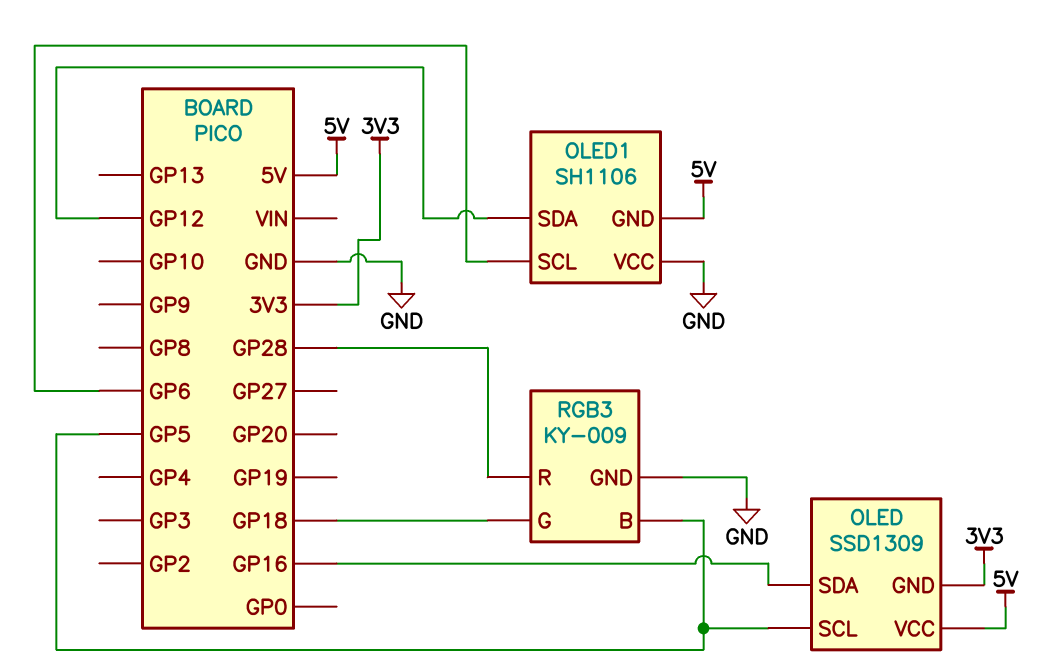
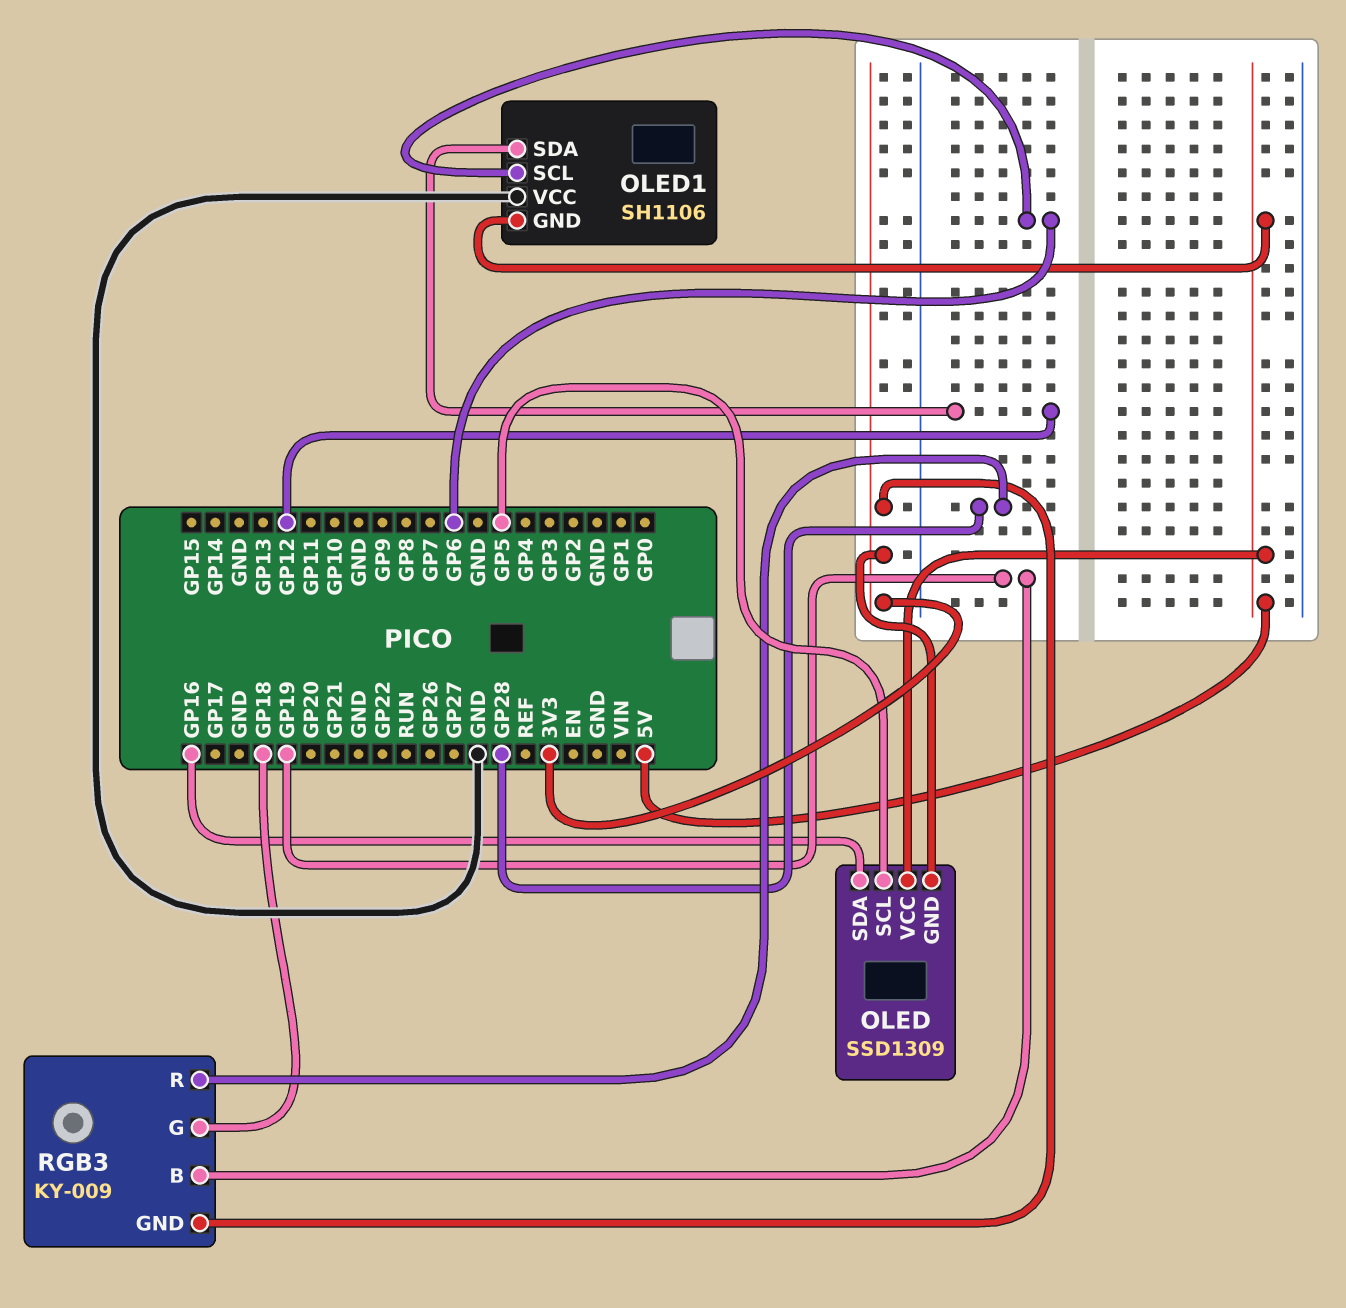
RGB3 pin B: GP5 -> GP19
RGB3 pin GND: GND -> 3V3

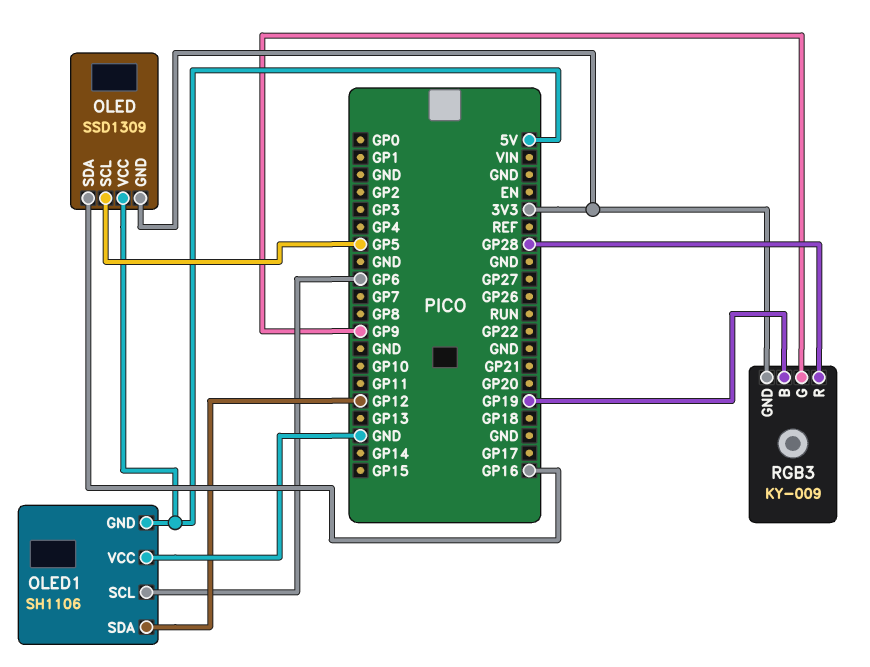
RGB3 pin G: GP18 -> GP9

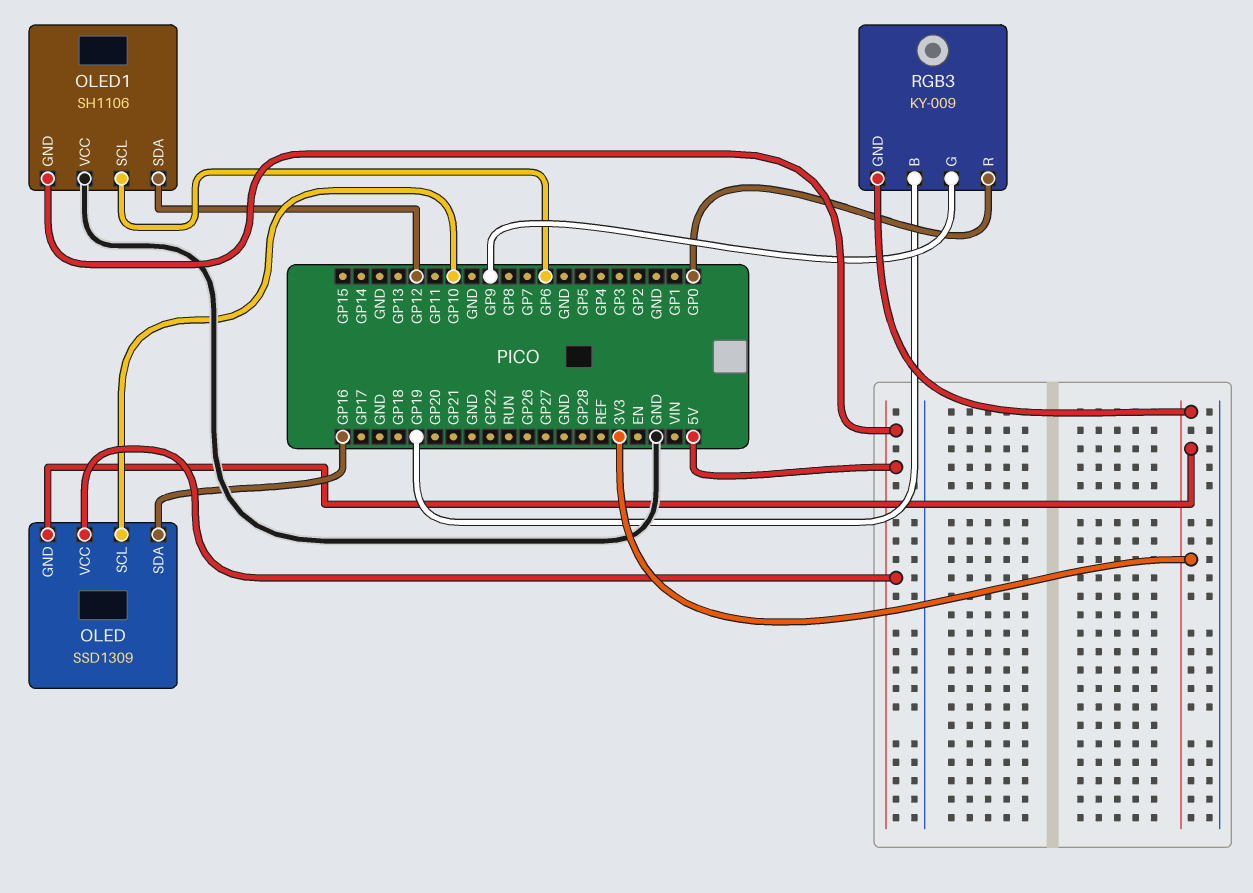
OLED pin SCL: GP5 -> GP10
RGB3 pin R: GP28 -> GP0

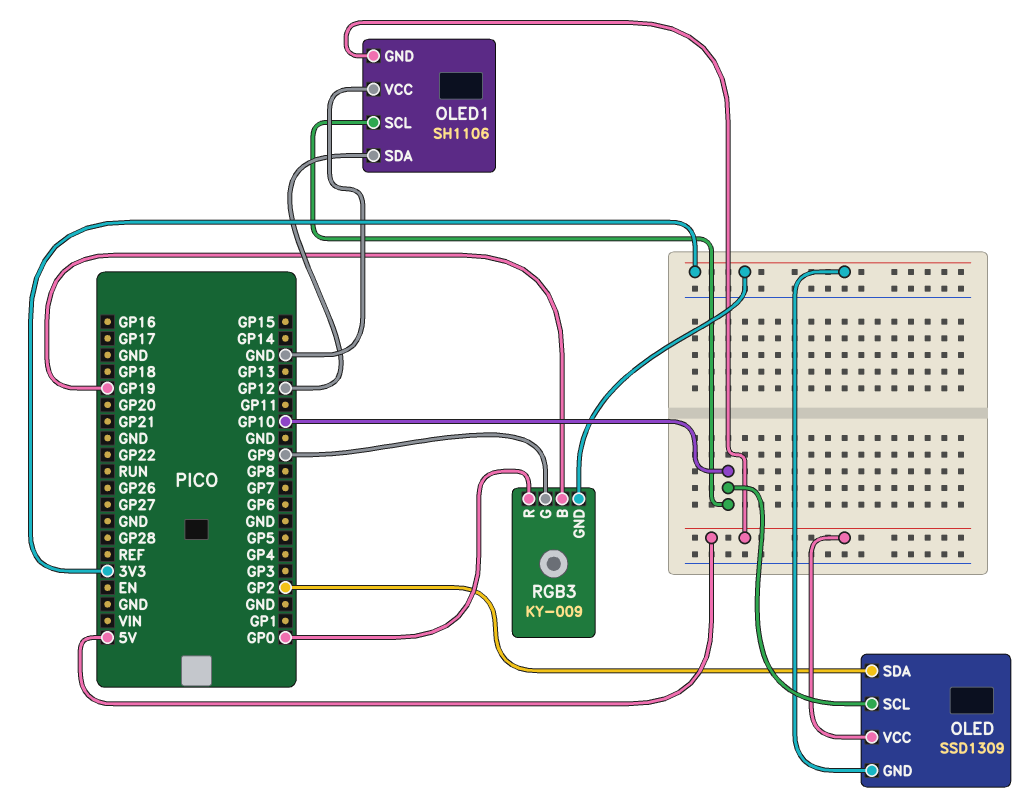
OLED pin SDA: GP16 -> GP2
OLED1 pin SCL: GP6 -> GP10

